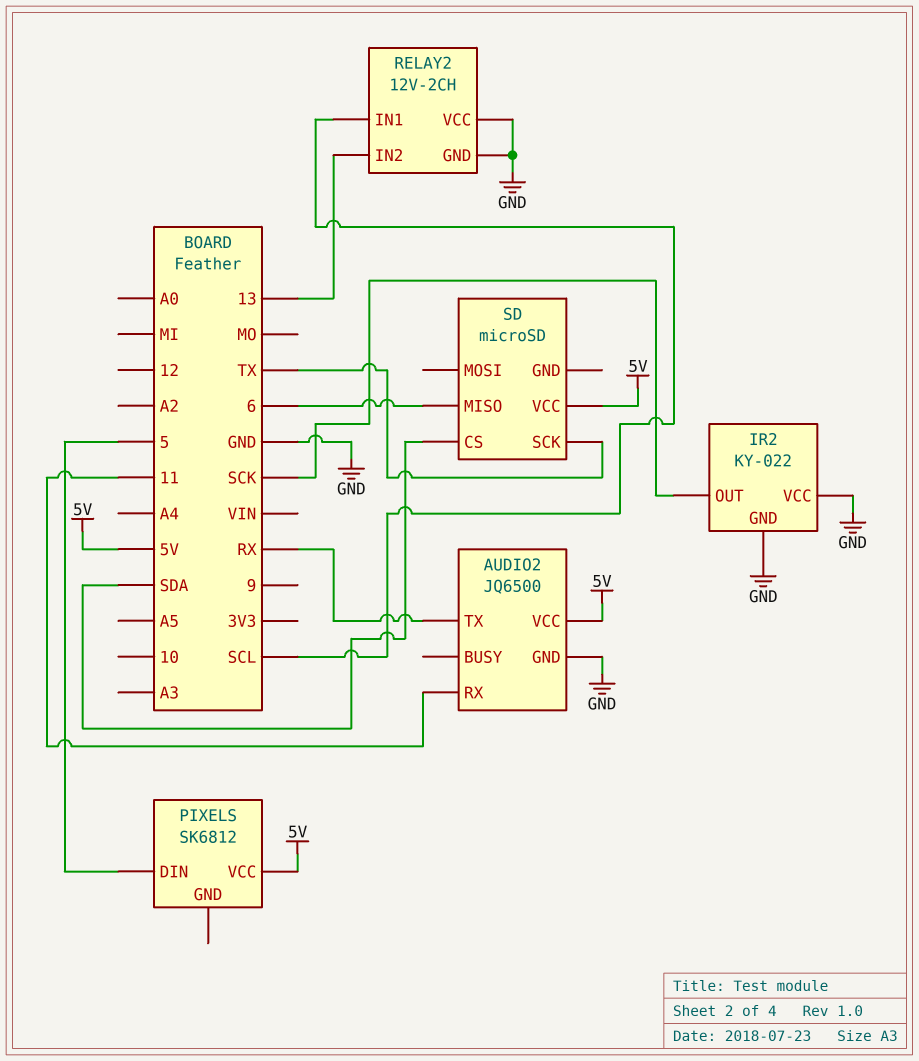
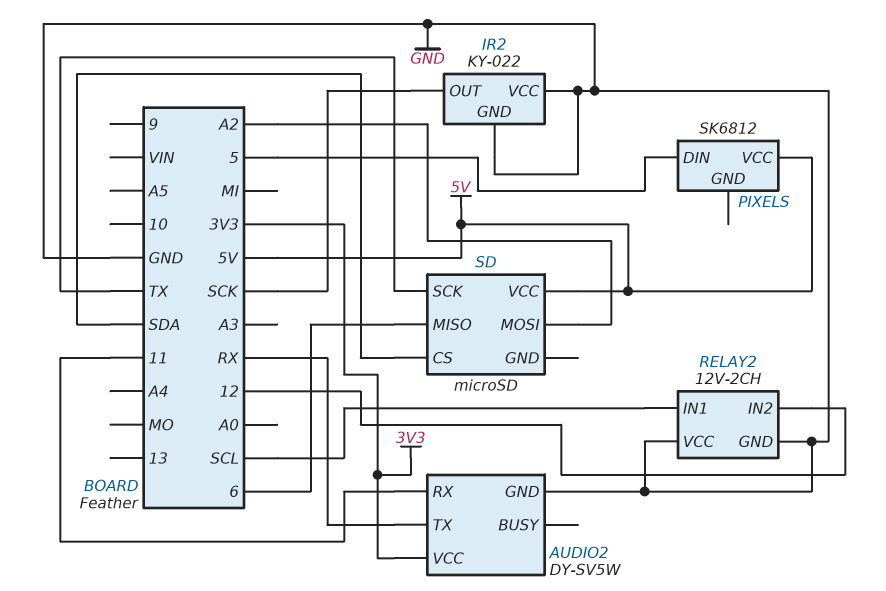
AUDIO2: JQ6500 -> DY-SV5W
AUDIO2 pin VCC: 5V -> 3V3
RELAY2 pin IN2: 13 -> 12
SD pin MOSI: none -> A2

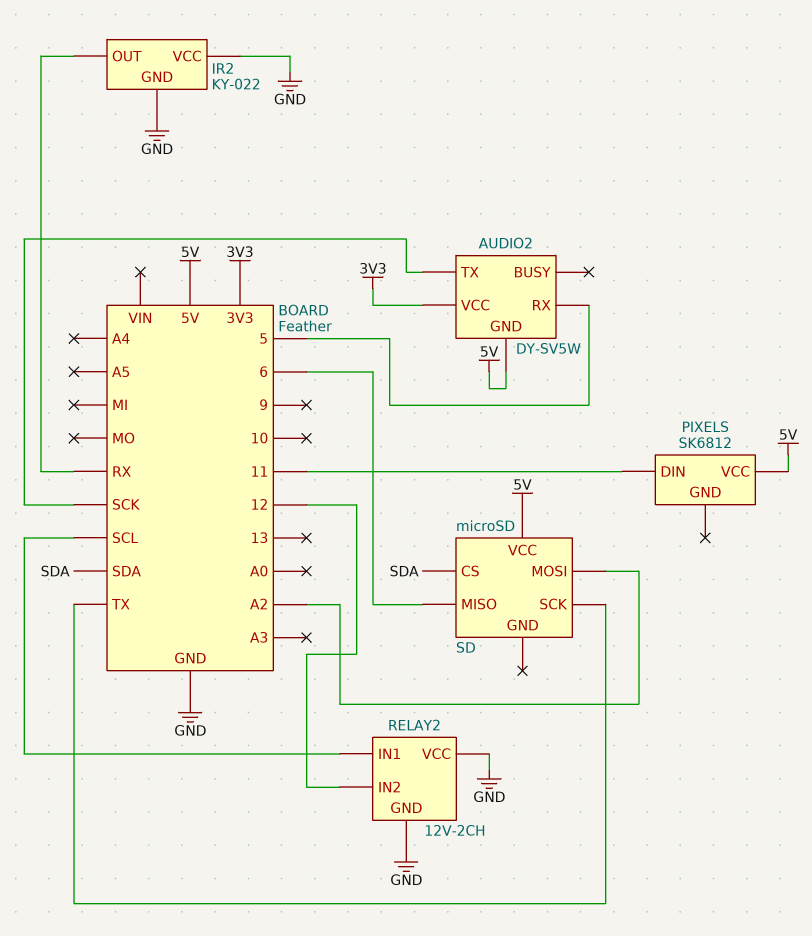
AUDIO2 pin GND: GND -> 5V
AUDIO2 pin RX: 11 -> 5
AUDIO2 pin TX: RX -> SCK
IR2 pin OUT: SCK -> RX
PIXELS pin DIN: 5 -> 11

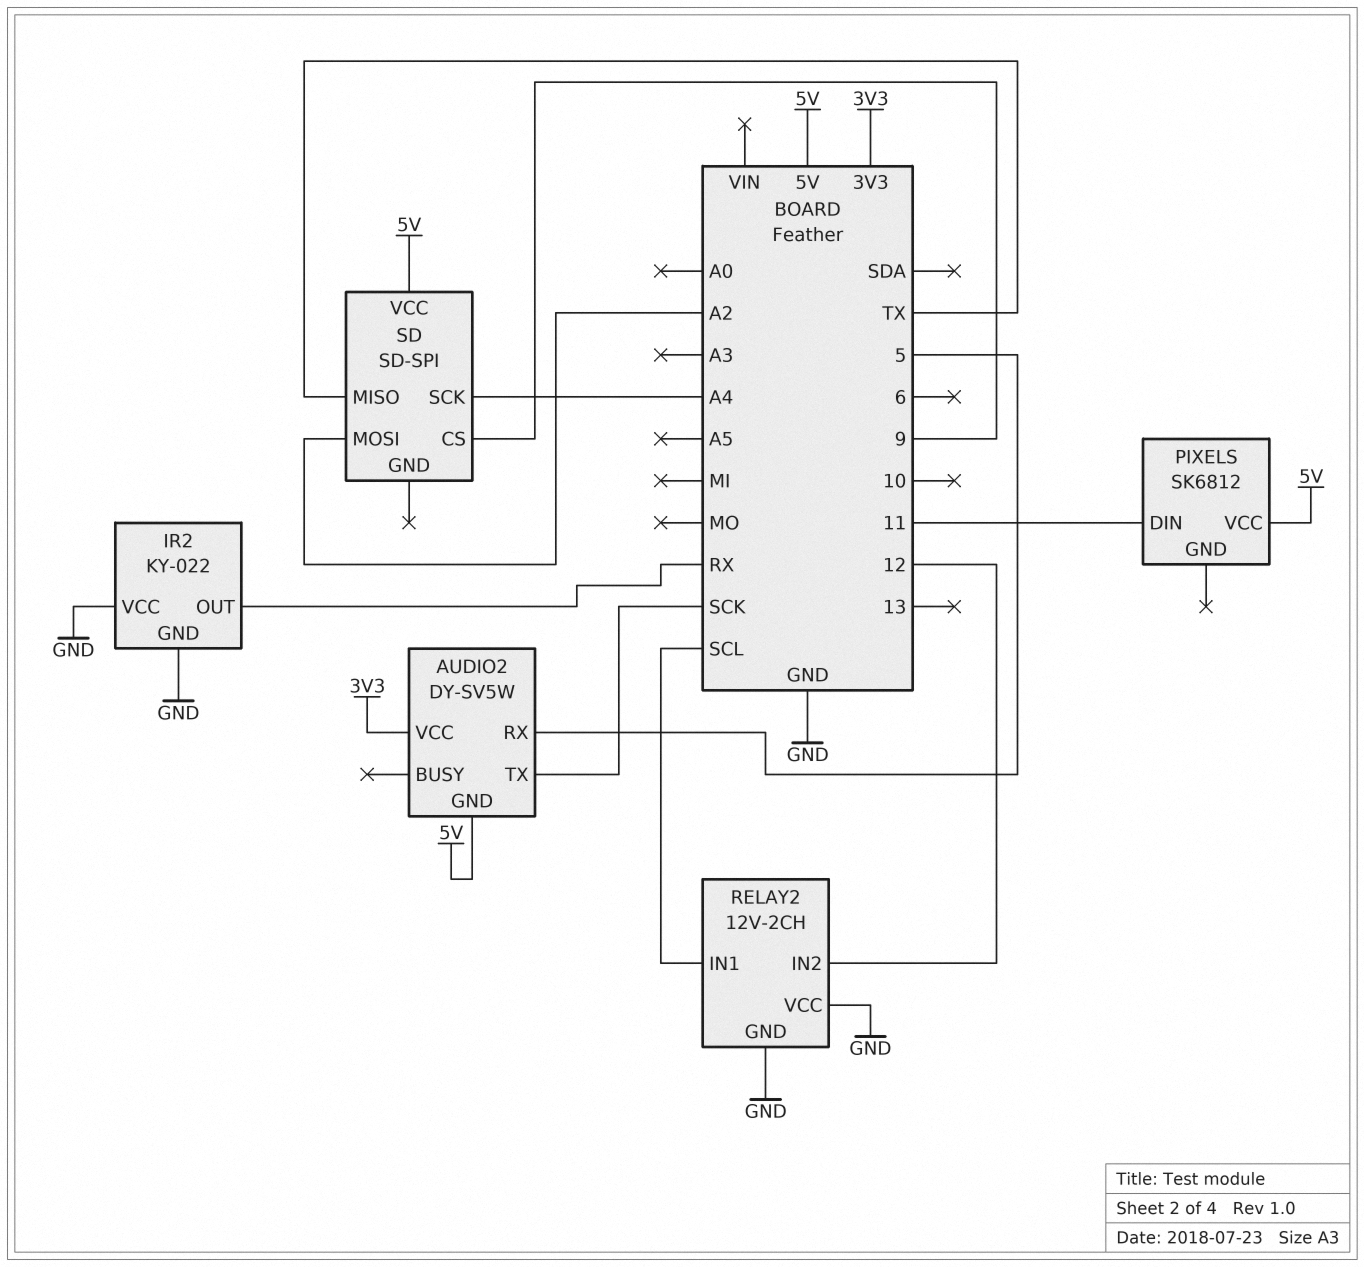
SD: microSD -> SD-SPI
SD pin CS: SDA -> 9
SD pin MISO: 6 -> TX
SD pin SCK: TX -> A4

